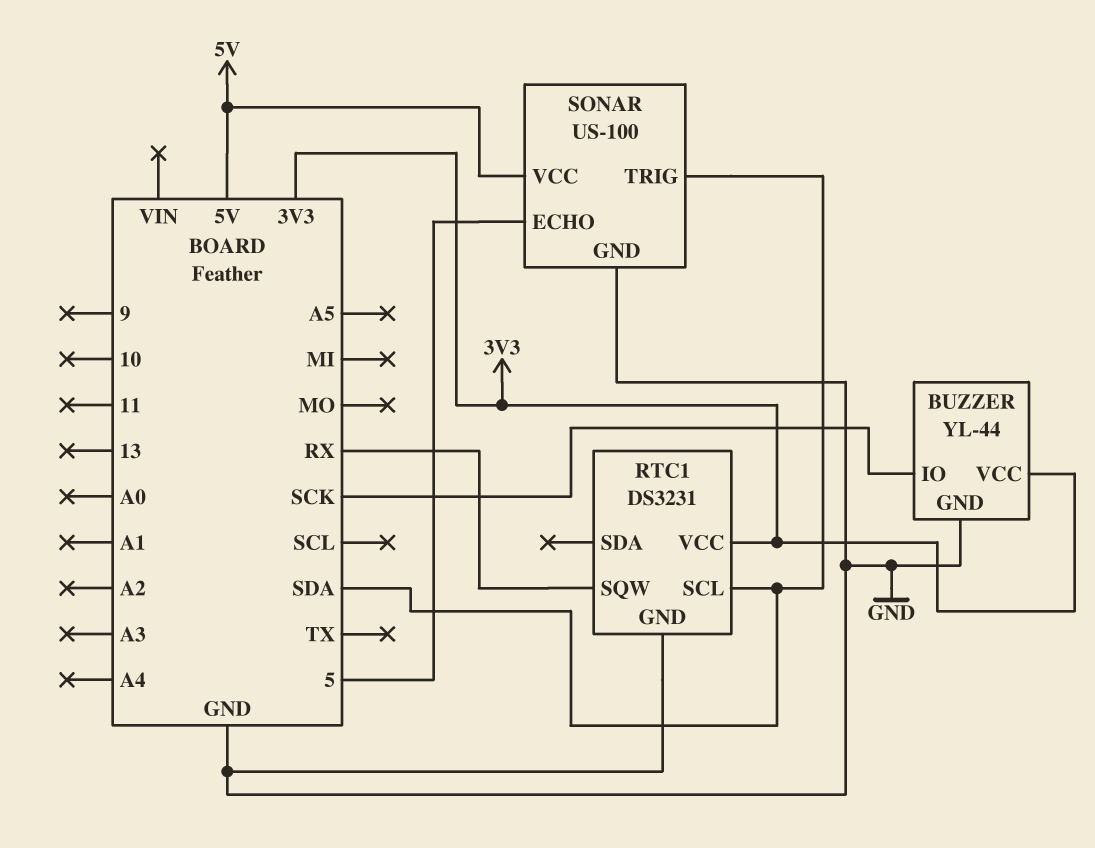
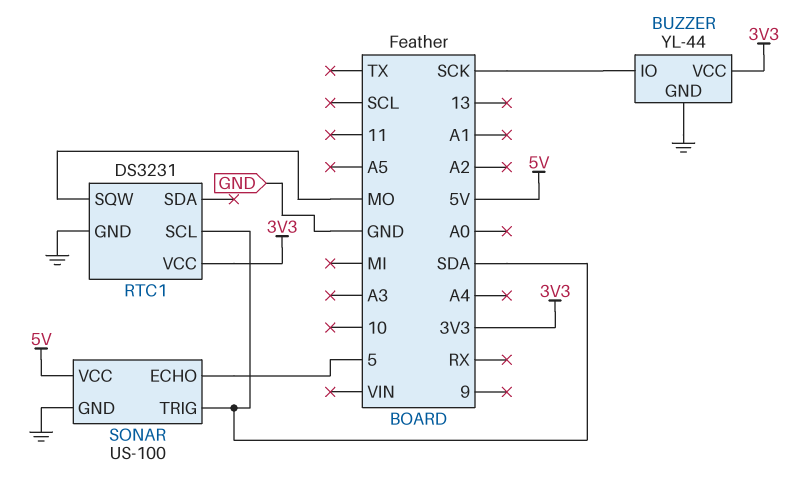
RTC1 pin SQW: RX -> MO

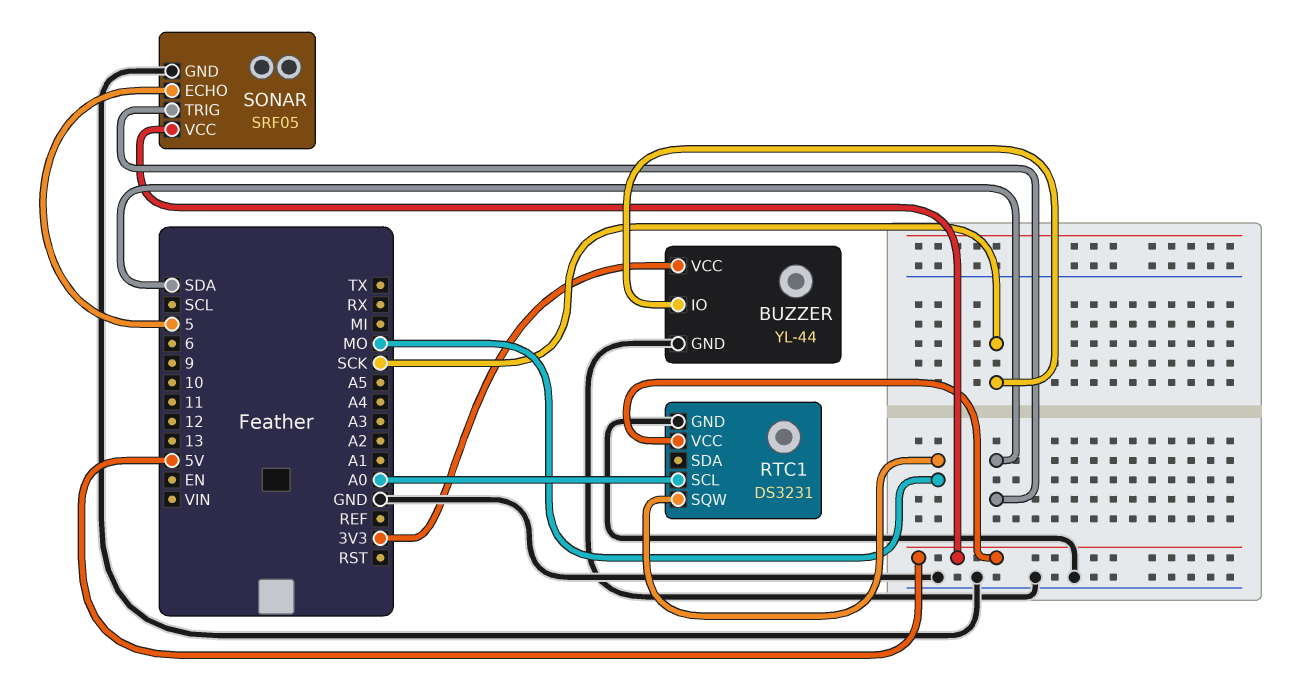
RTC1 pin SCL: SDA -> A0
RTC1 pin VCC: 3V3 -> 5V
SONAR: US-100 -> SRF05

